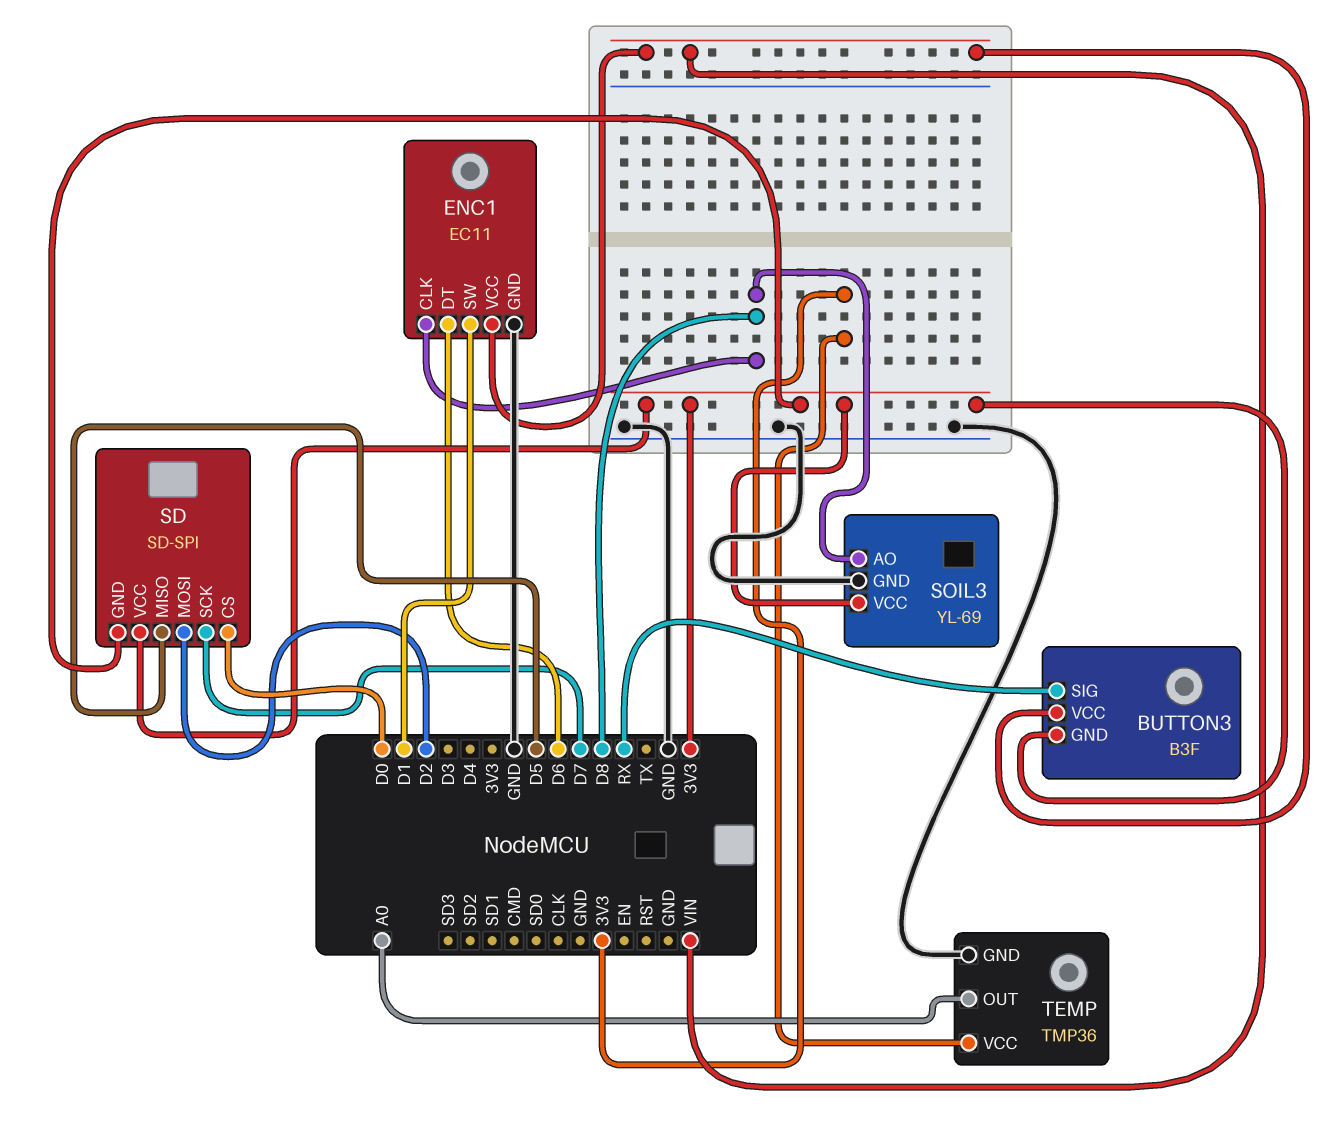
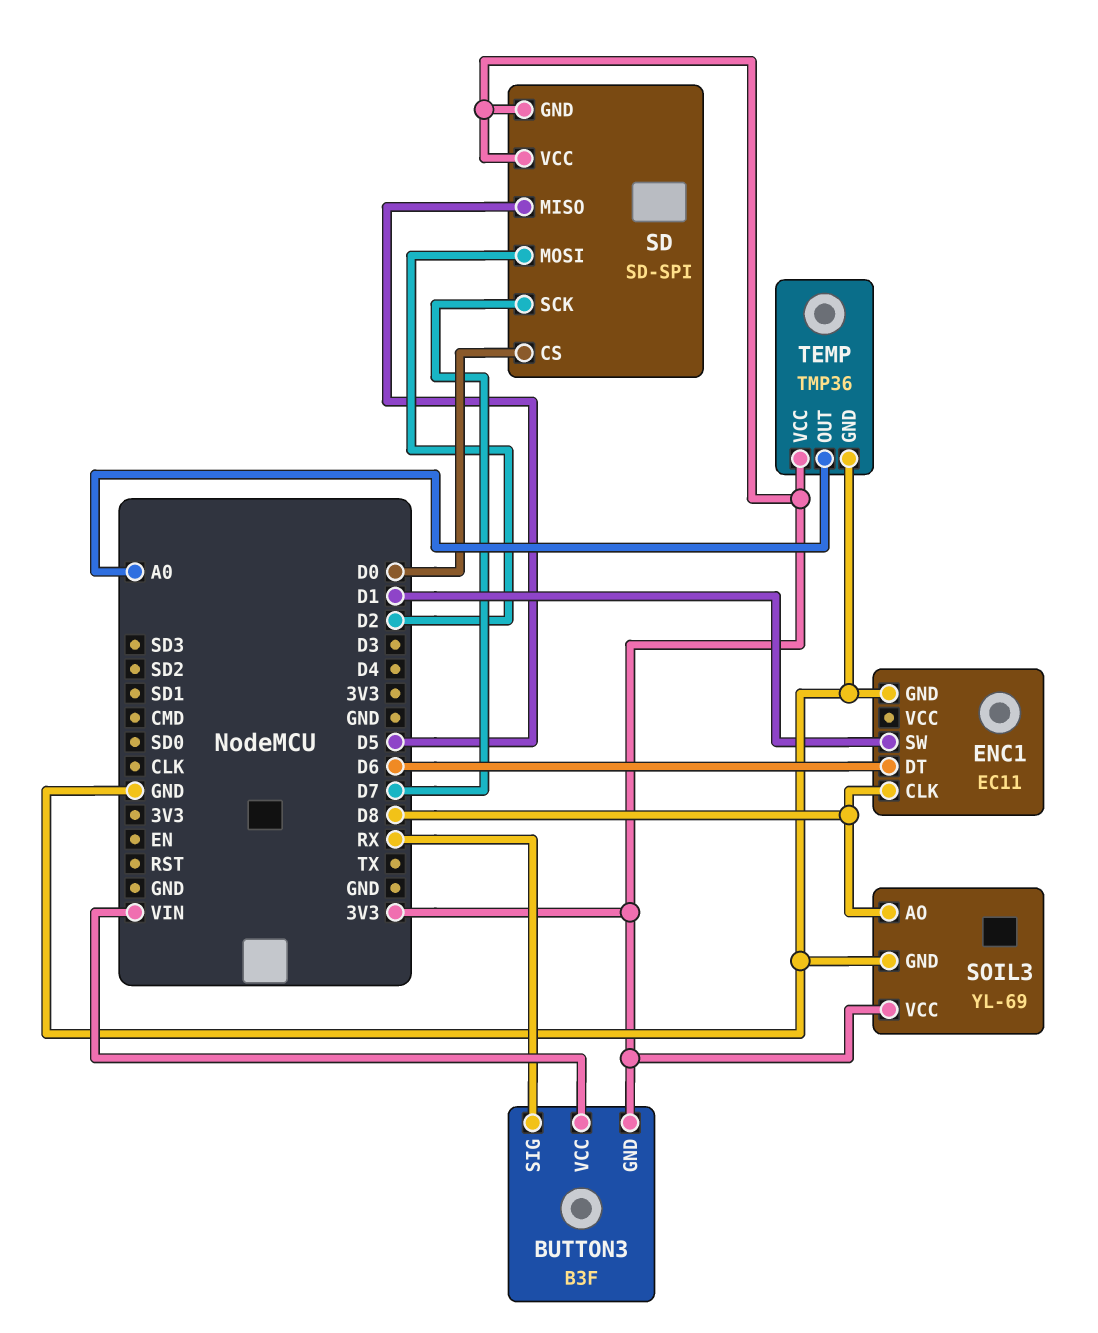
ENC1 pin VCC: VIN -> none

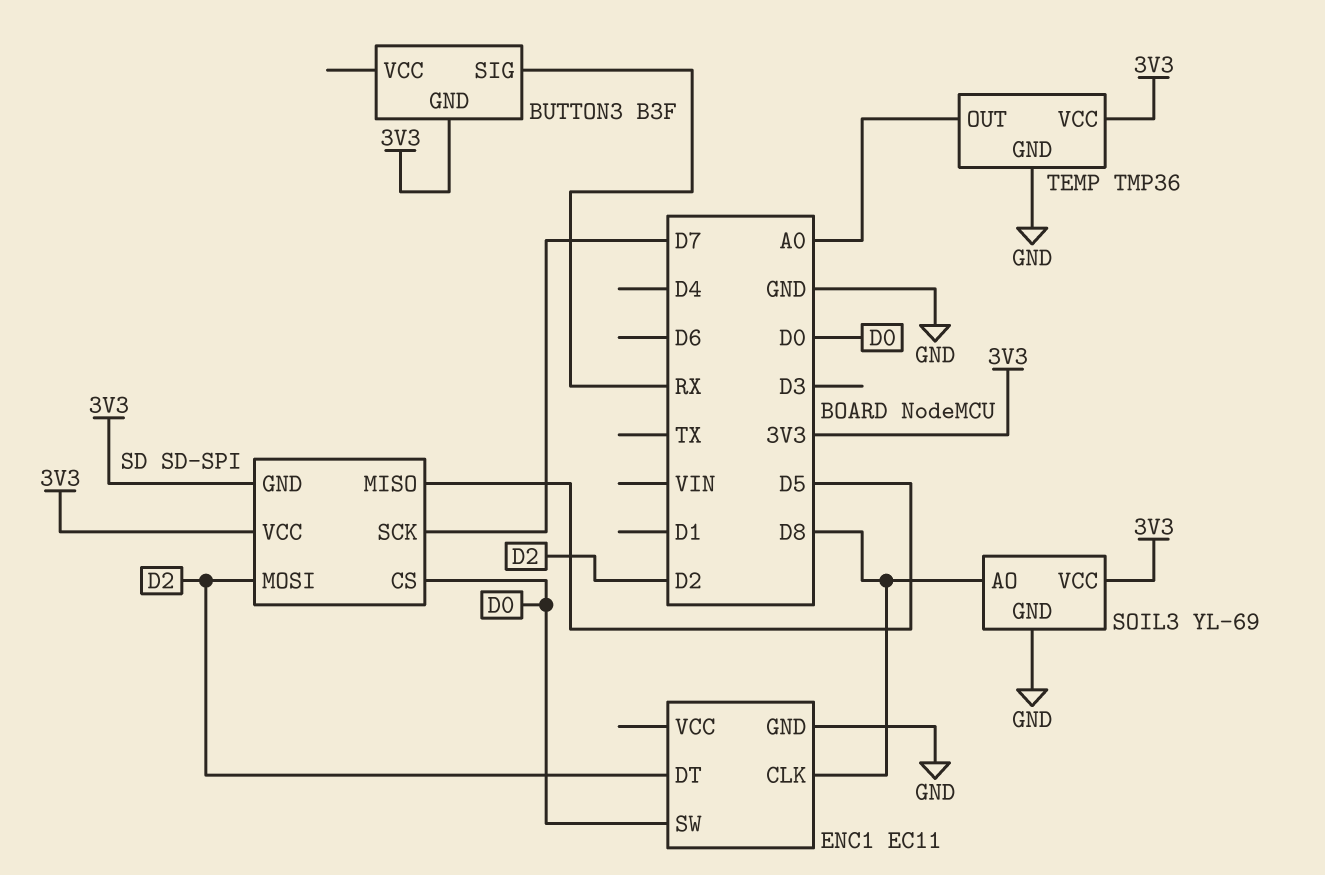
BUTTON3 pin VCC: VIN -> none
ENC1 pin DT: D6 -> D2
ENC1 pin SW: D1 -> D0

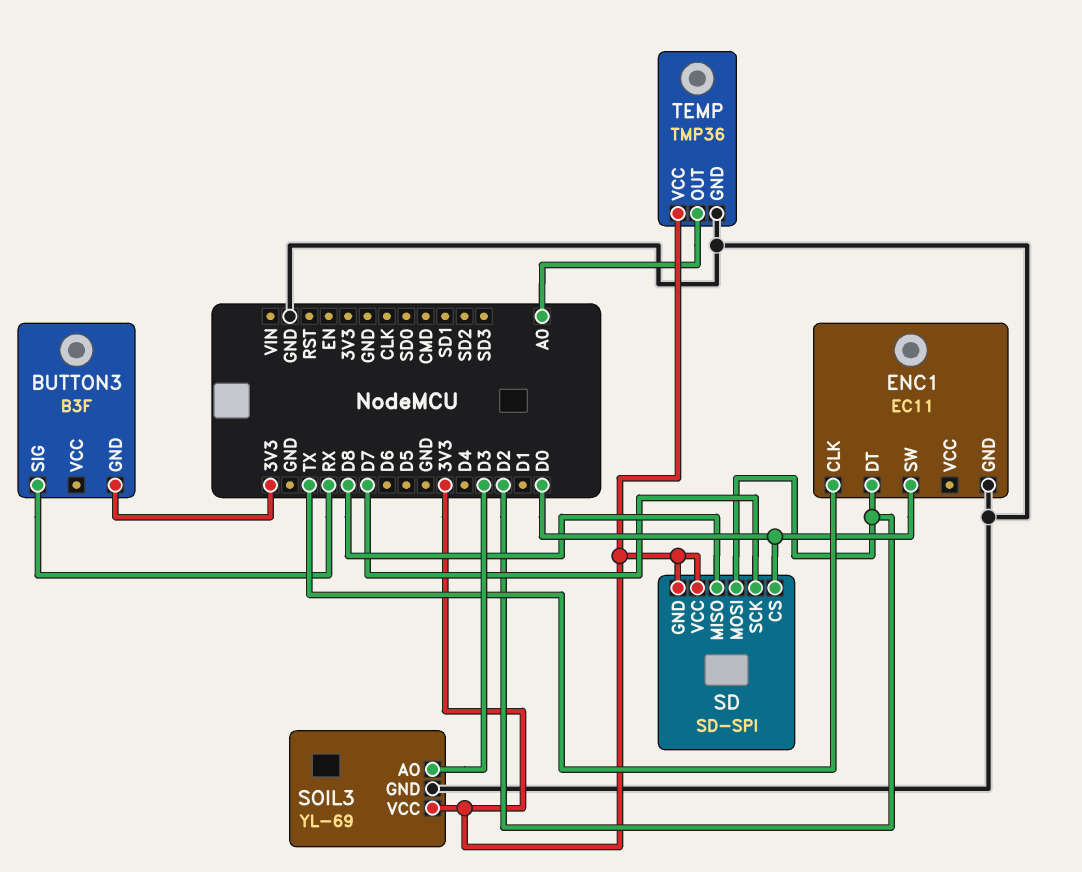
ENC1 pin CLK: D8 -> TX
SD pin MISO: D5 -> D8
SOIL3 pin AO: D8 -> D3

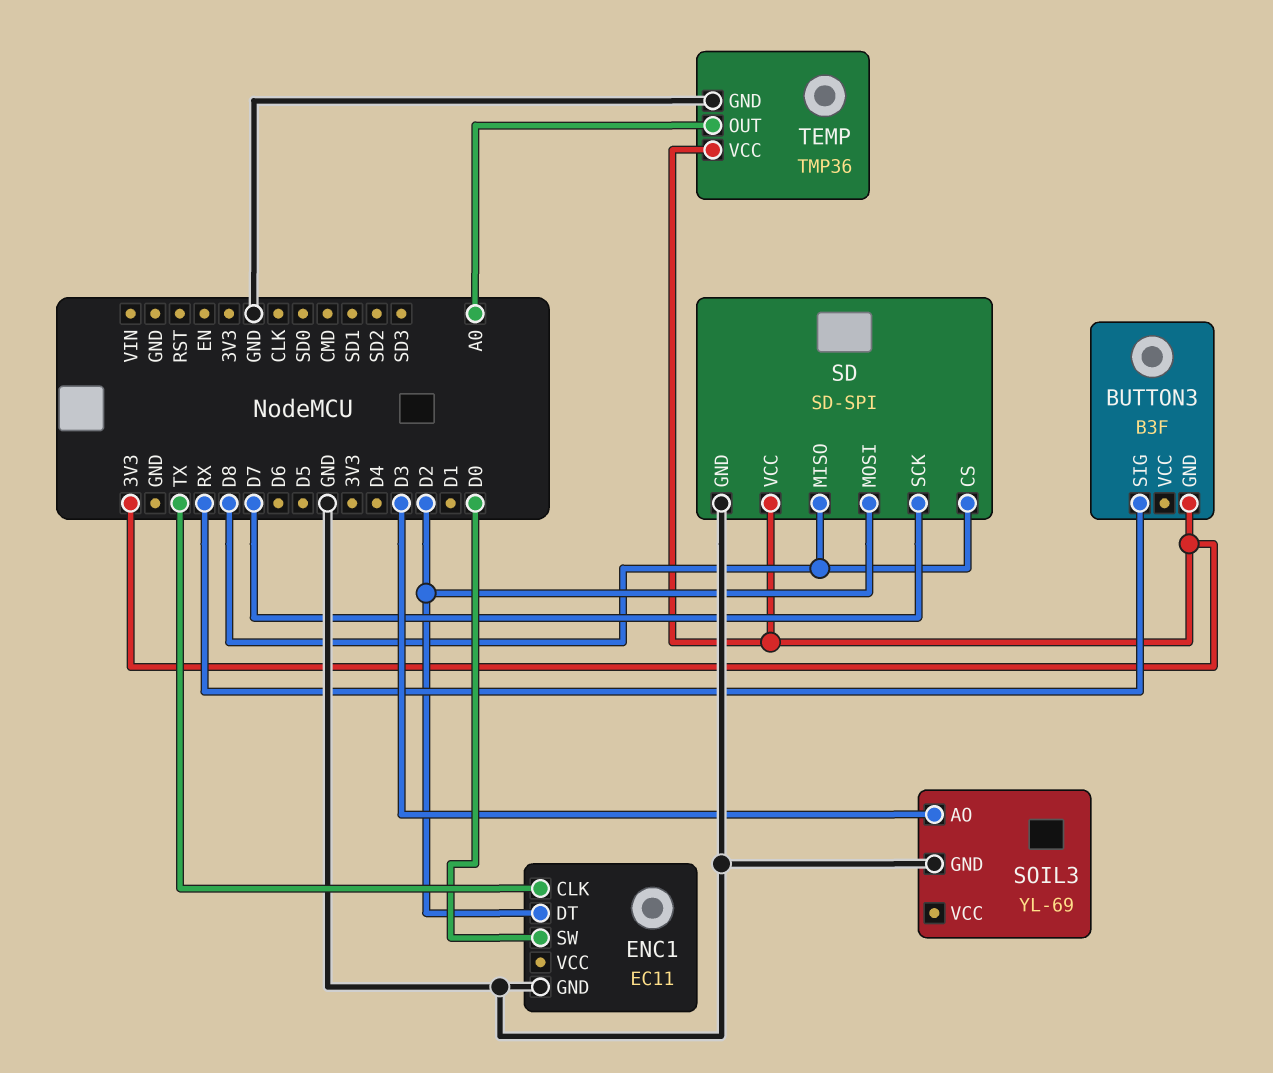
SD pin CS: D0 -> D8
SD pin GND: 3V3 -> GND
SOIL3 pin VCC: 3V3 -> none

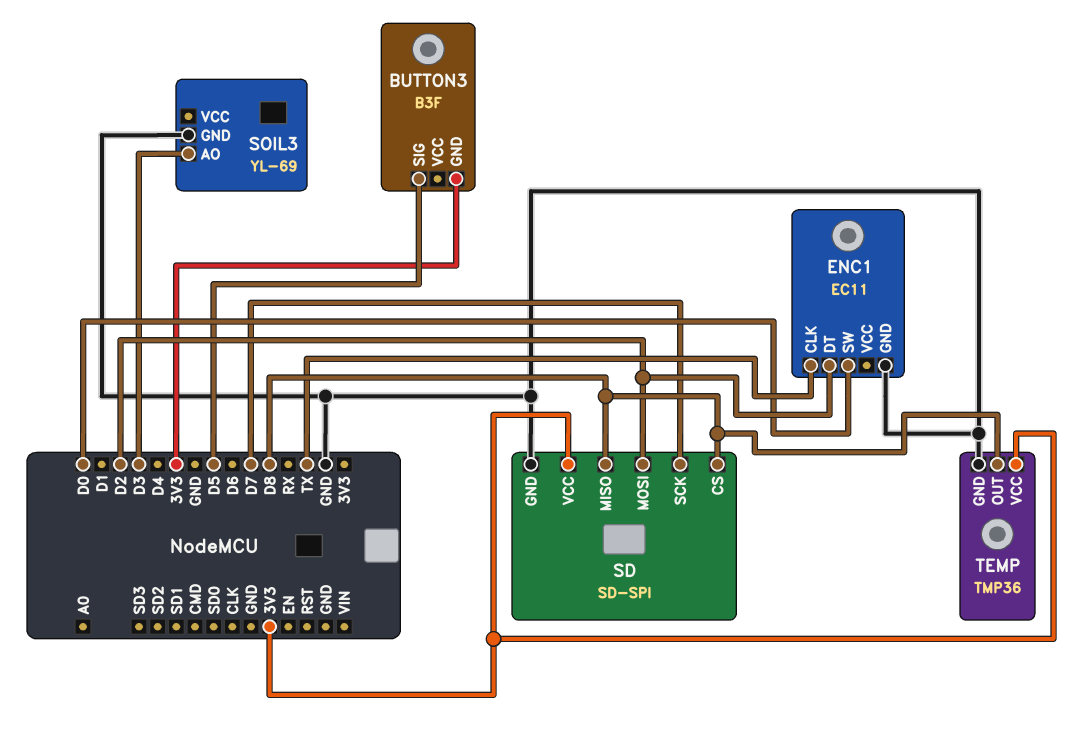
BUTTON3 pin SIG: RX -> D5
TEMP pin OUT: A0 -> D8

